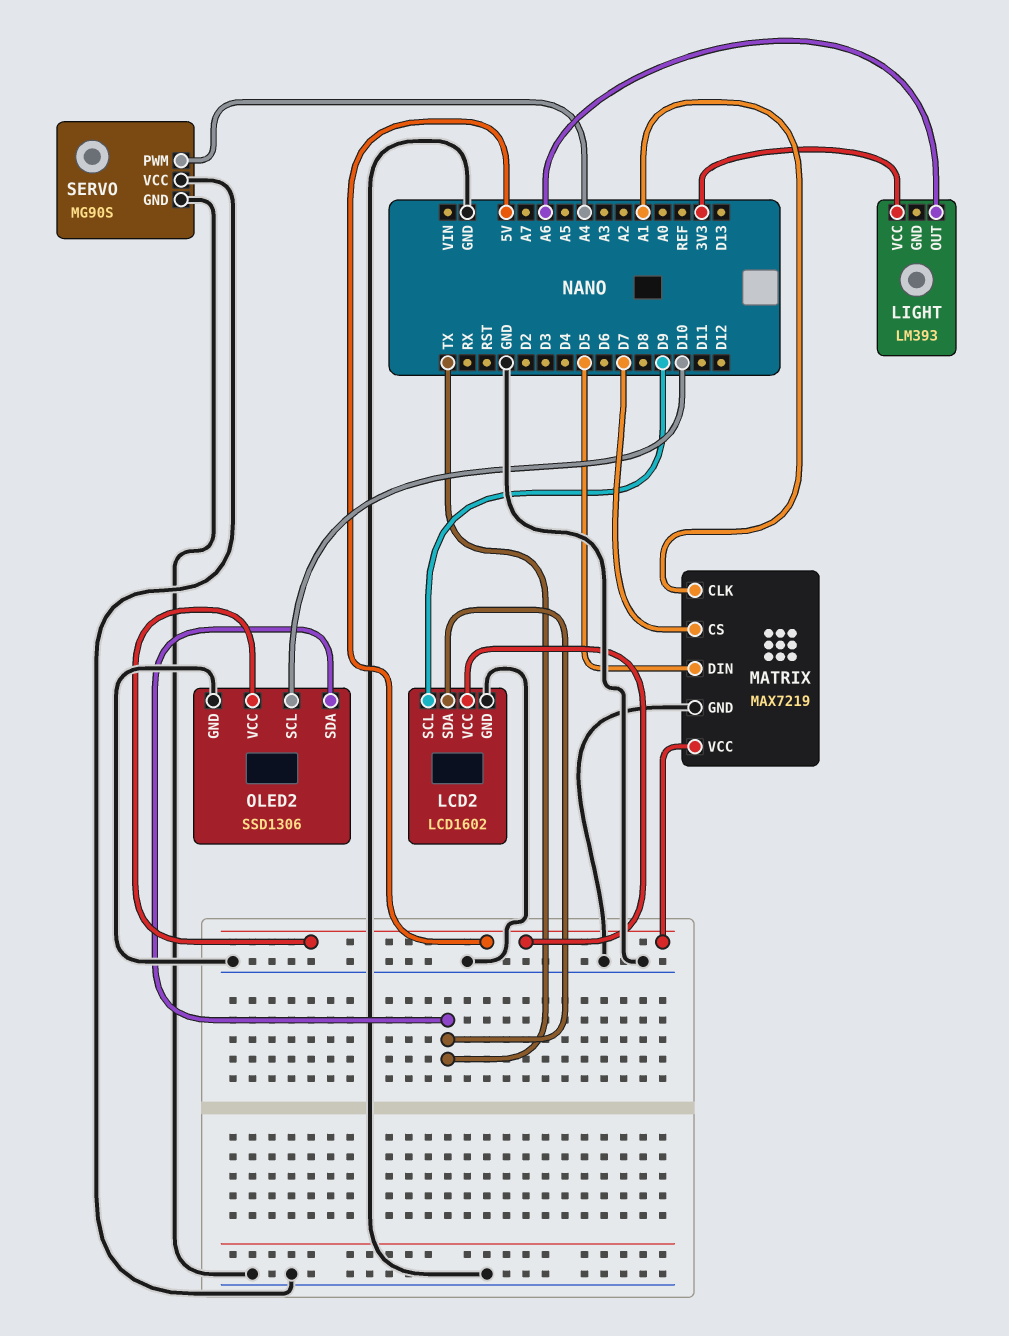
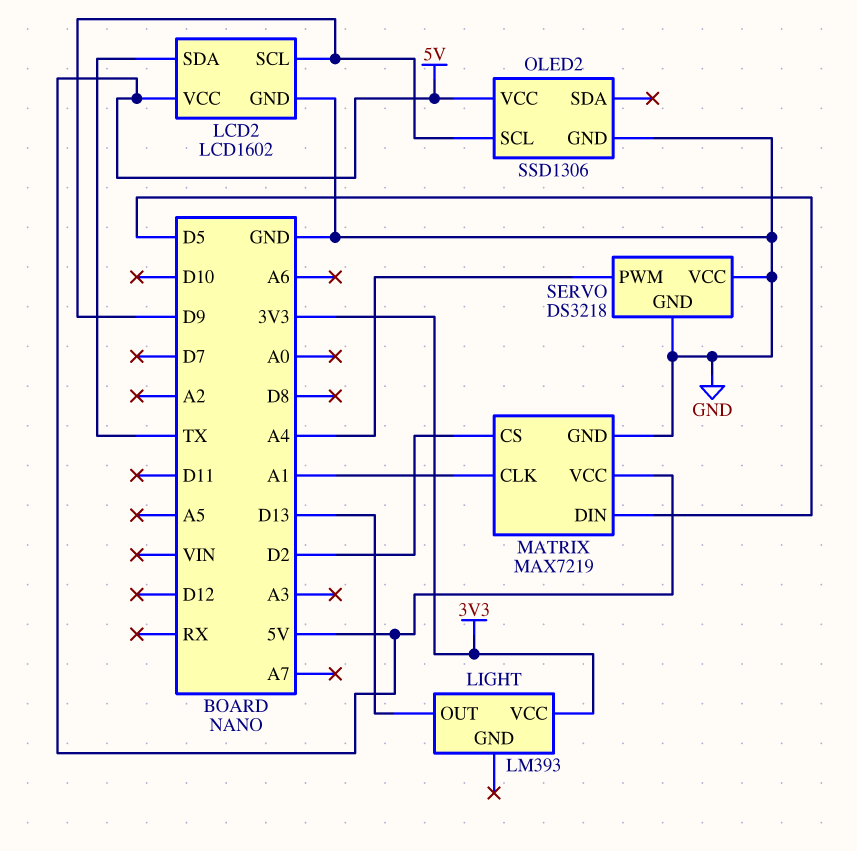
LIGHT pin OUT: A6 -> D13
MATRIX pin CS: D7 -> D2
OLED2 pin SCL: D10 -> D9
OLED2 pin SDA: TX -> none
SERVO: MG90S -> DS3218

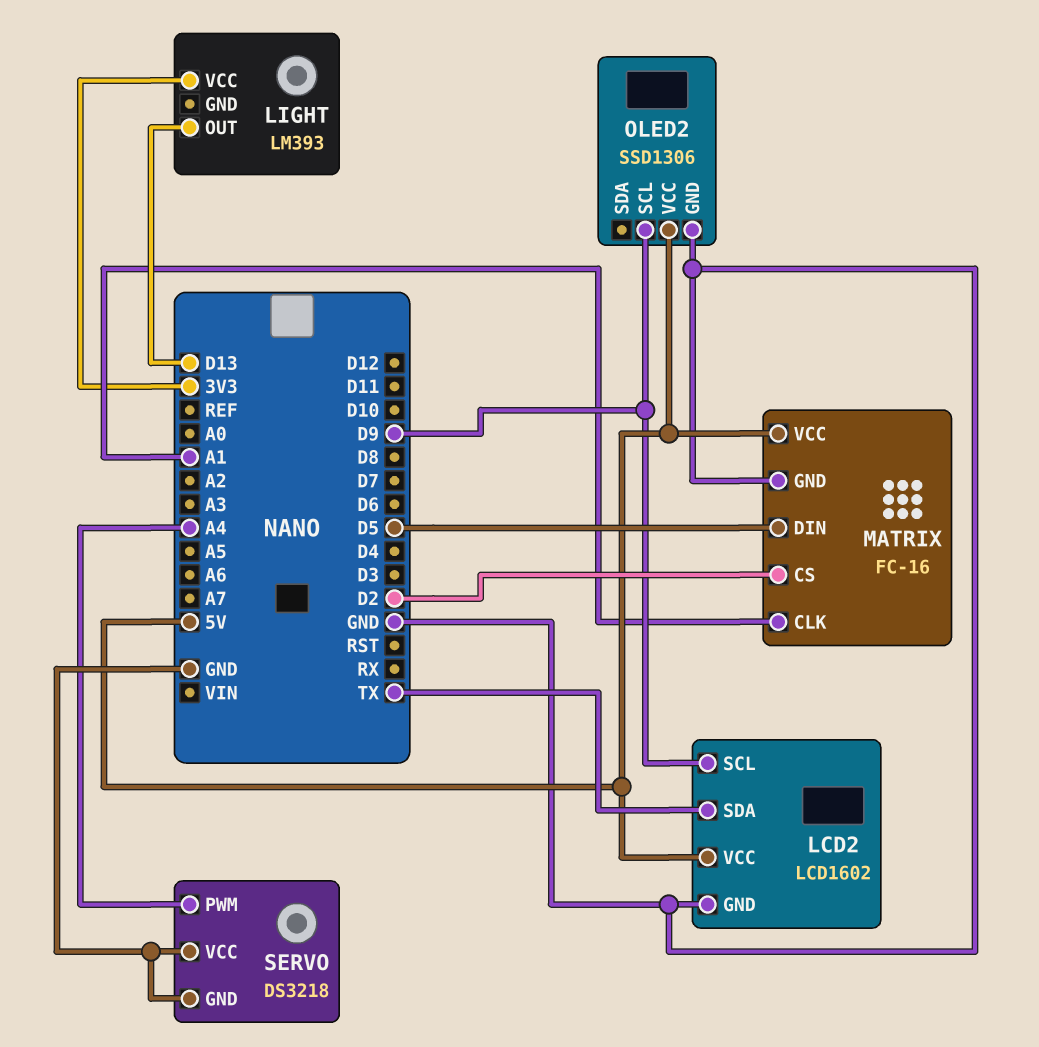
MATRIX: MAX7219 -> FC-16

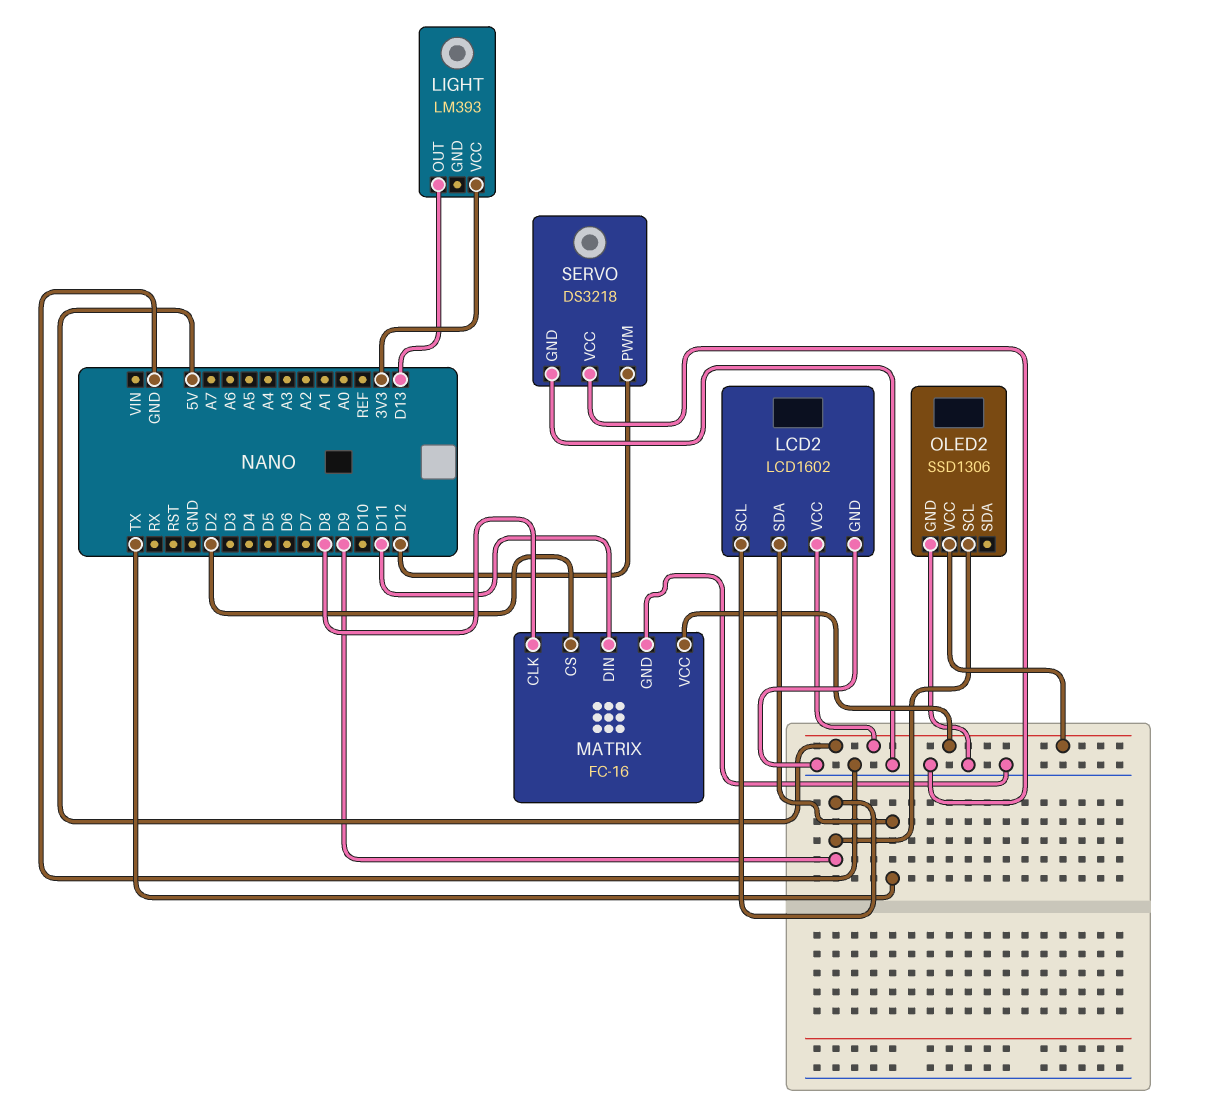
MATRIX pin CLK: A1 -> D8
MATRIX pin DIN: D5 -> D11
SERVO pin PWM: A4 -> D12

